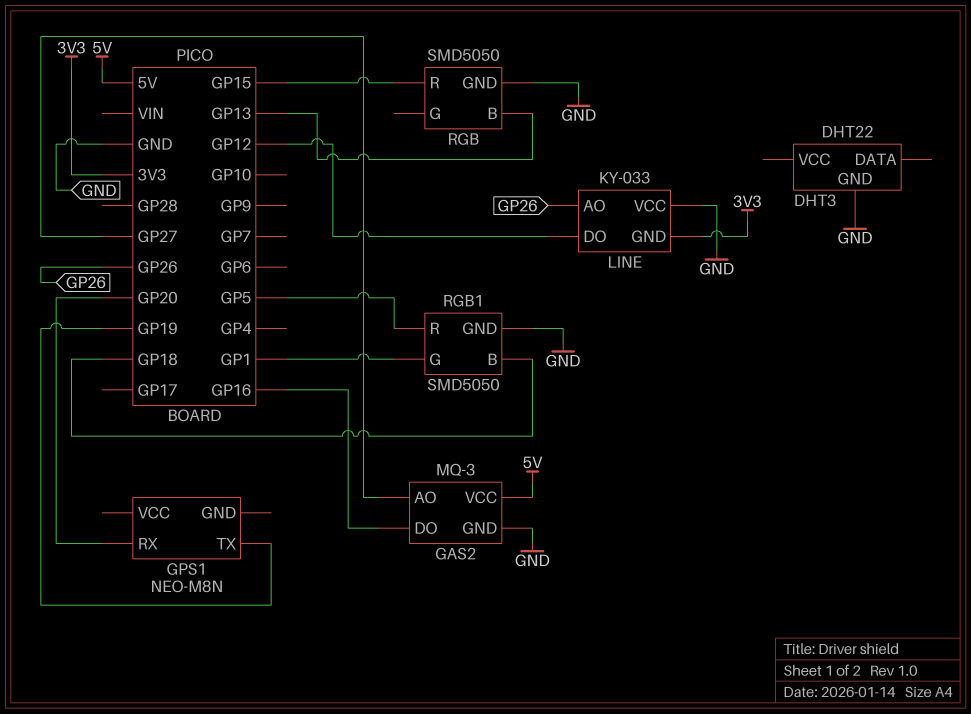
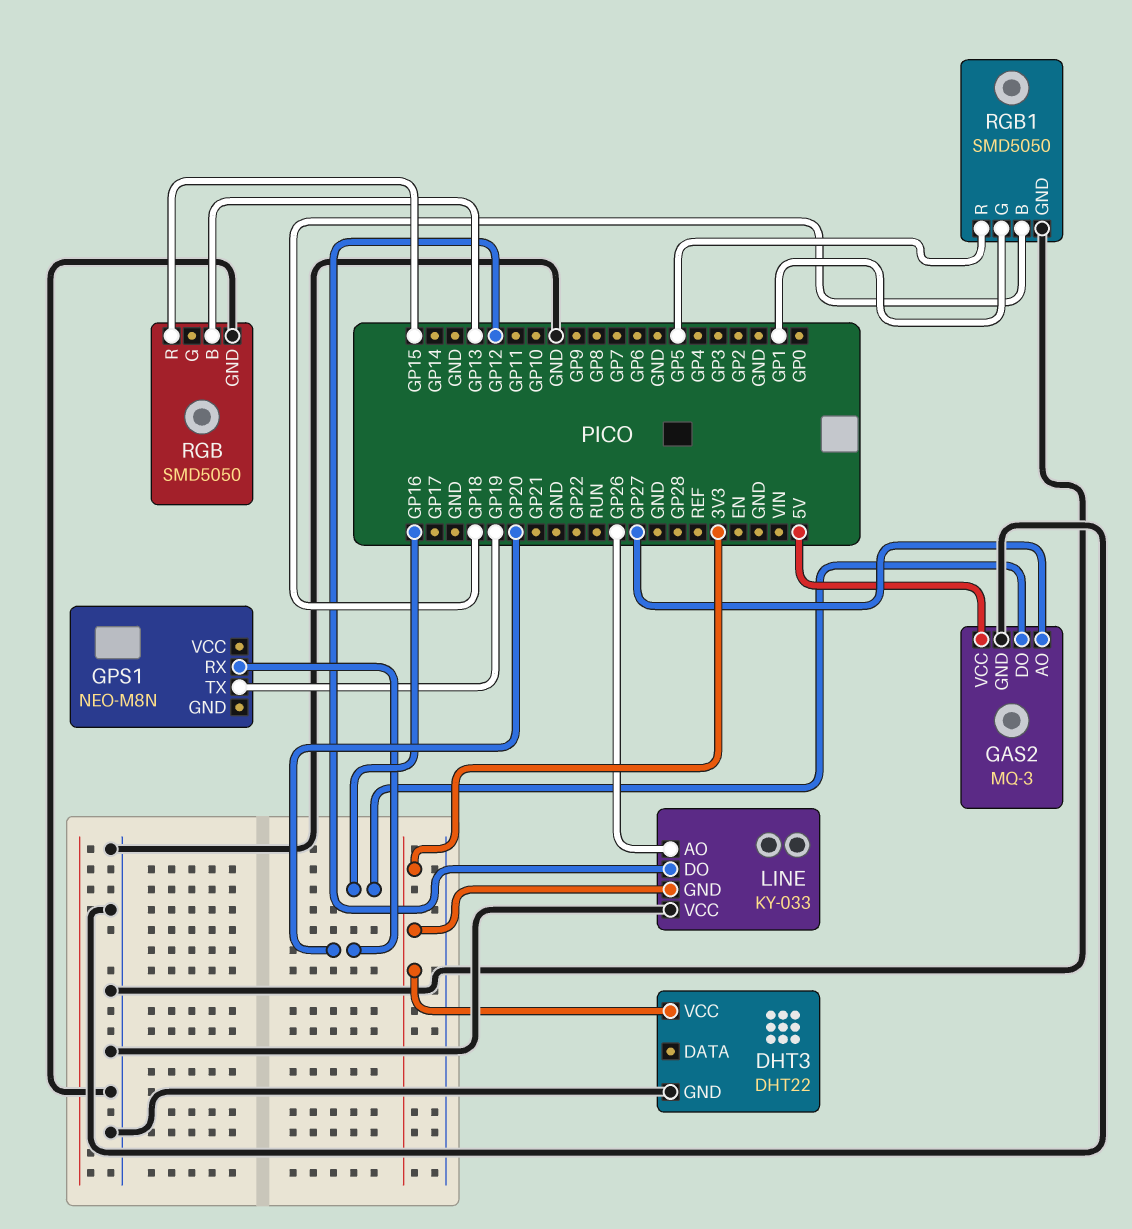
DHT3 pin VCC: none -> 3V3

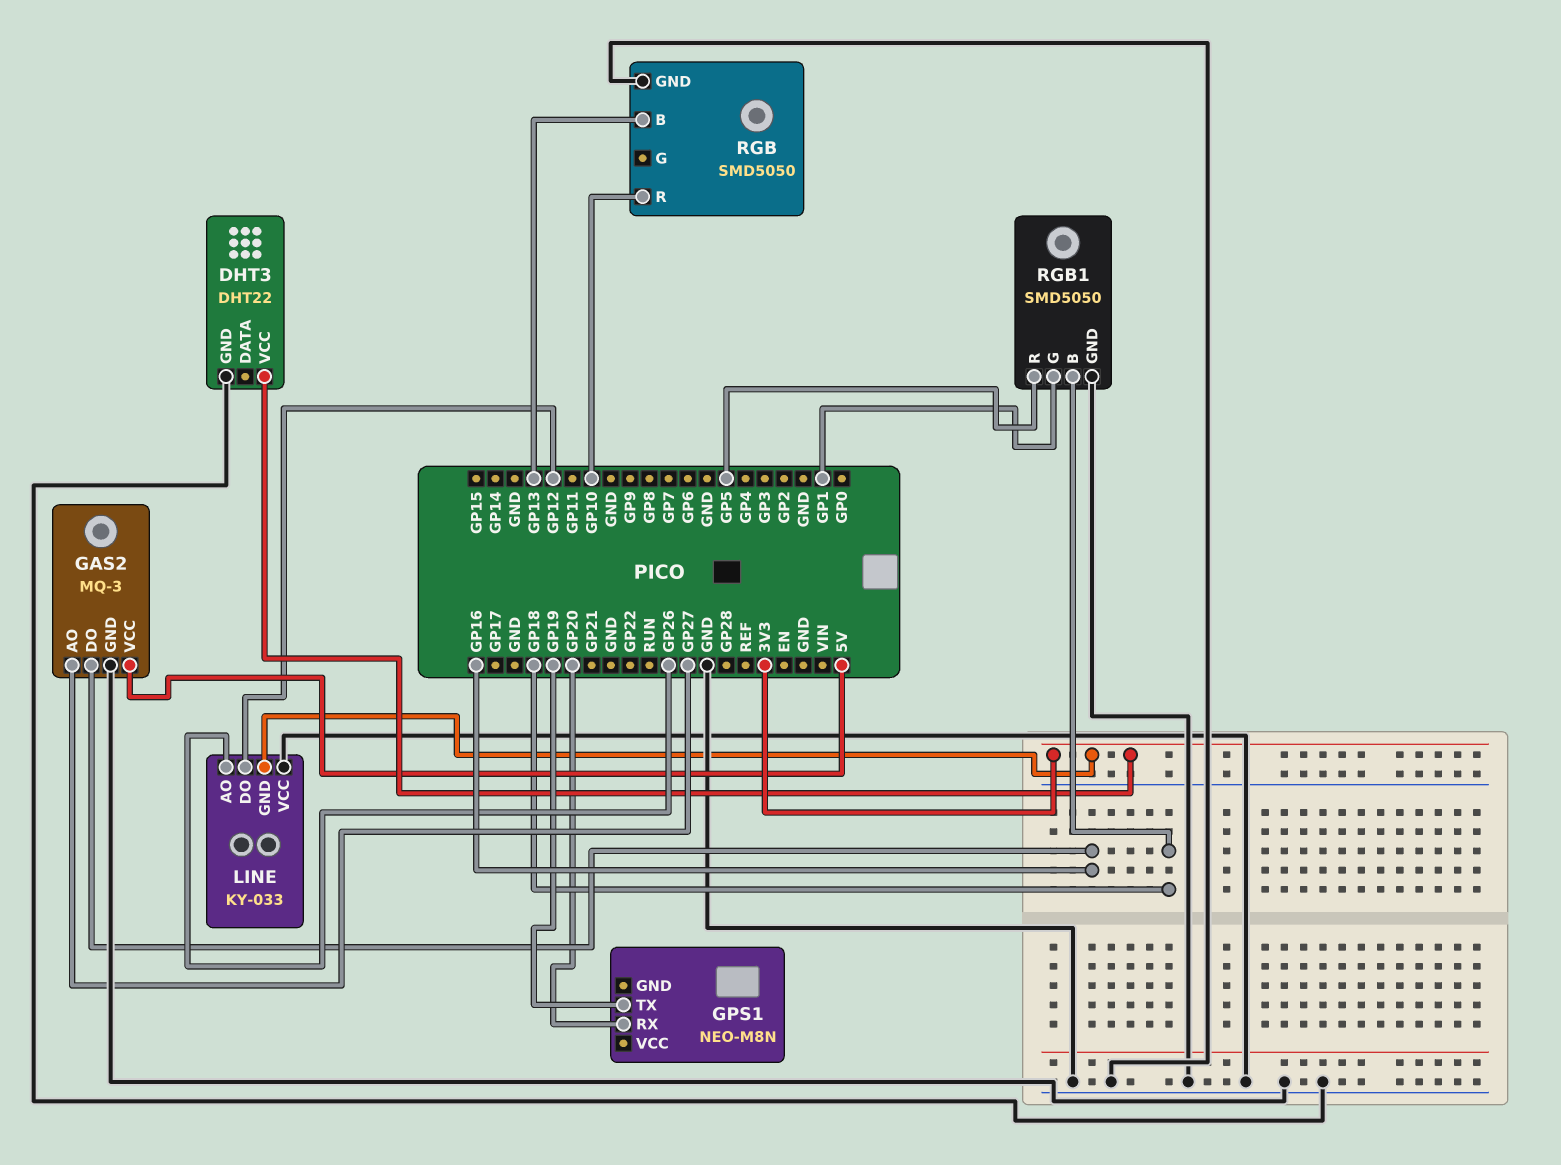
RGB pin R: GP15 -> GP10

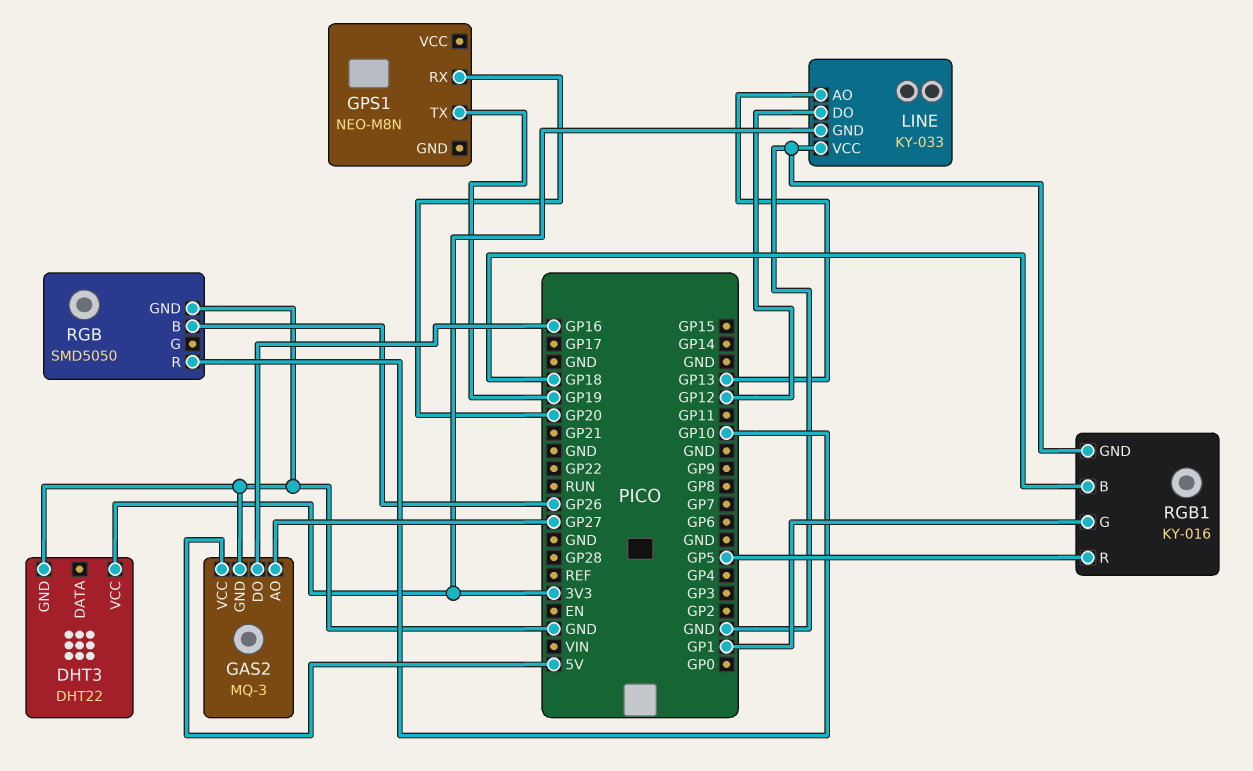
LINE pin AO: GP26 -> GP13
RGB pin B: GP13 -> GP26
RGB1: SMD5050 -> KY-016

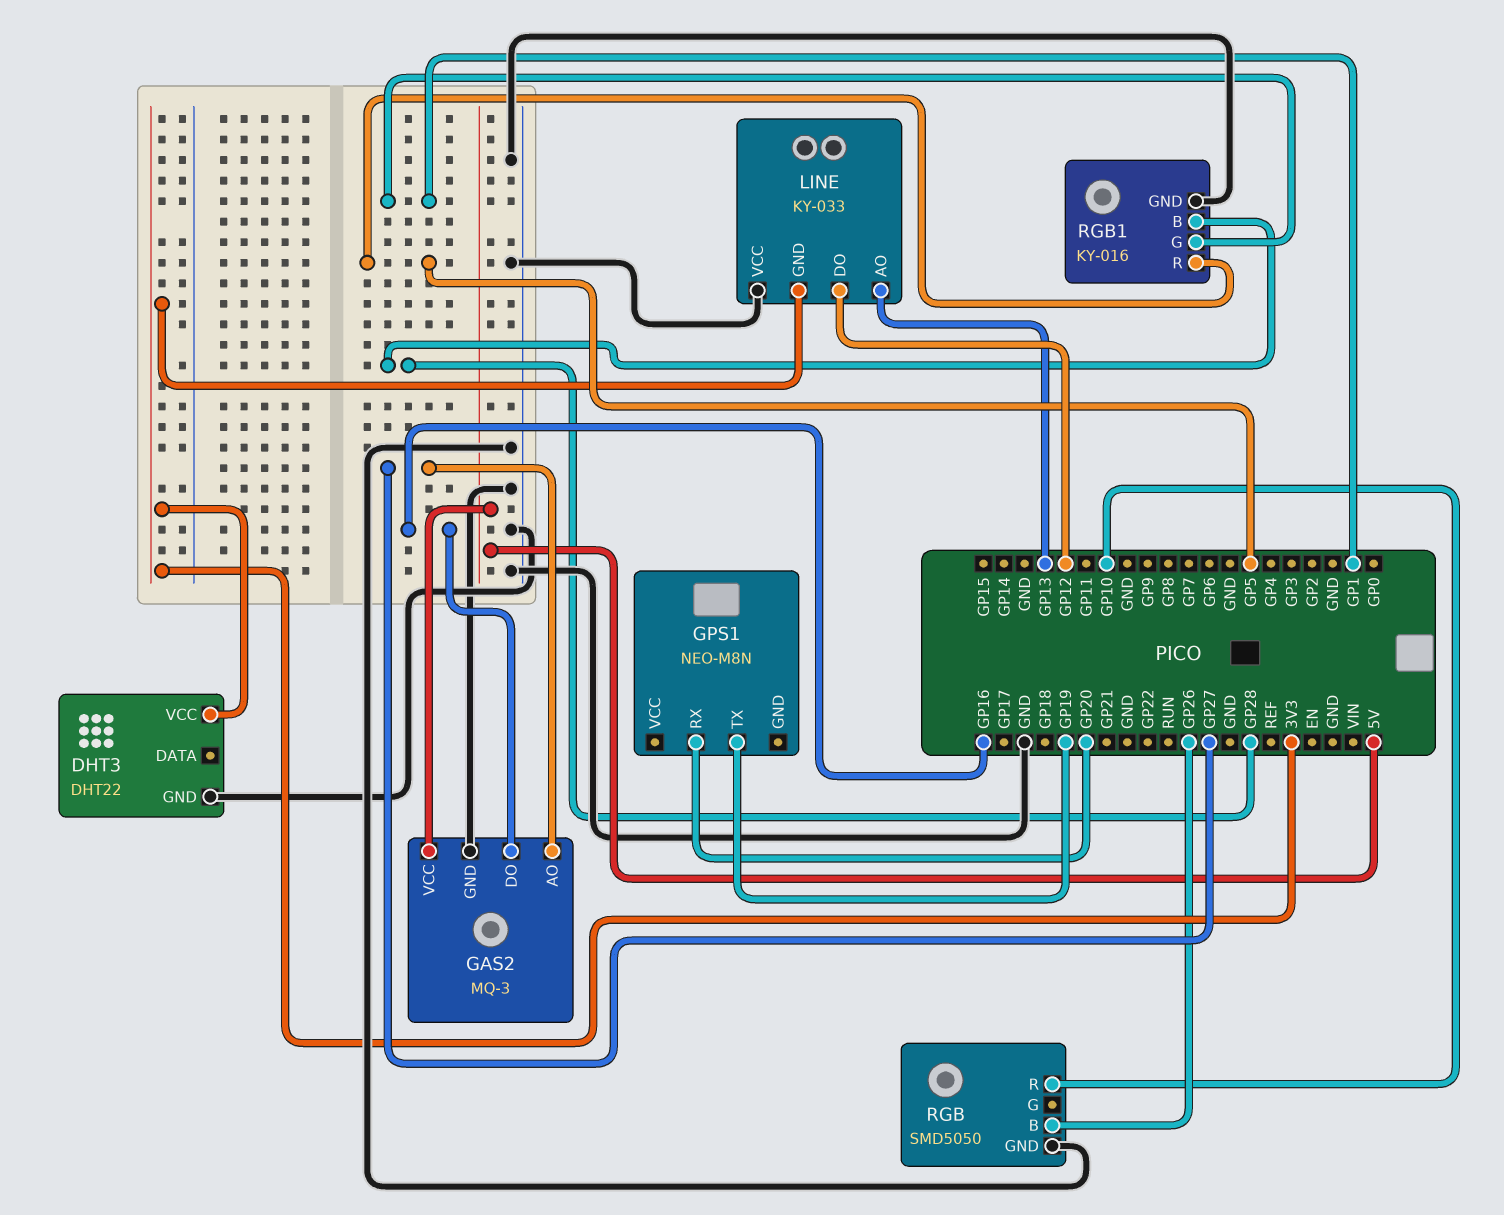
RGB1 pin B: GP18 -> GP28

